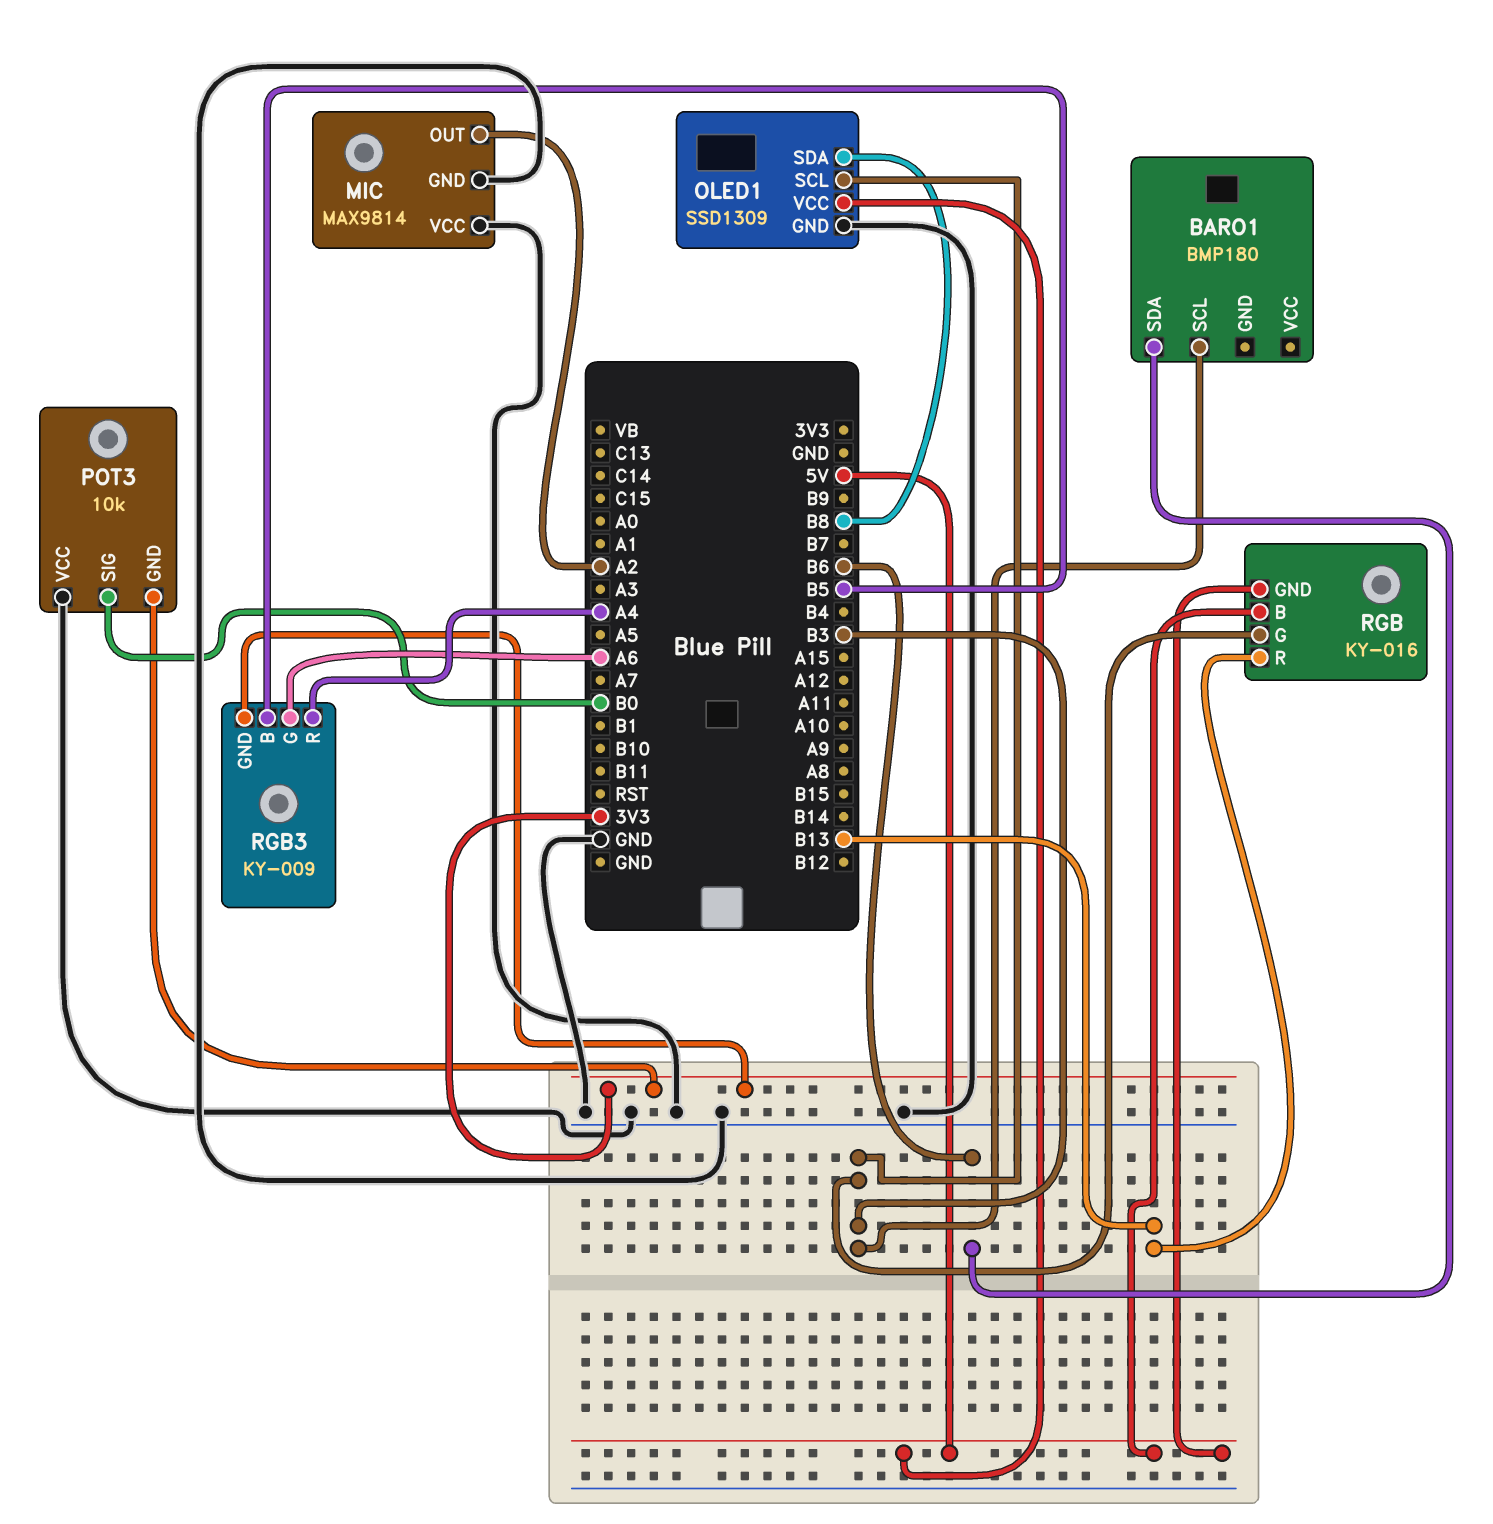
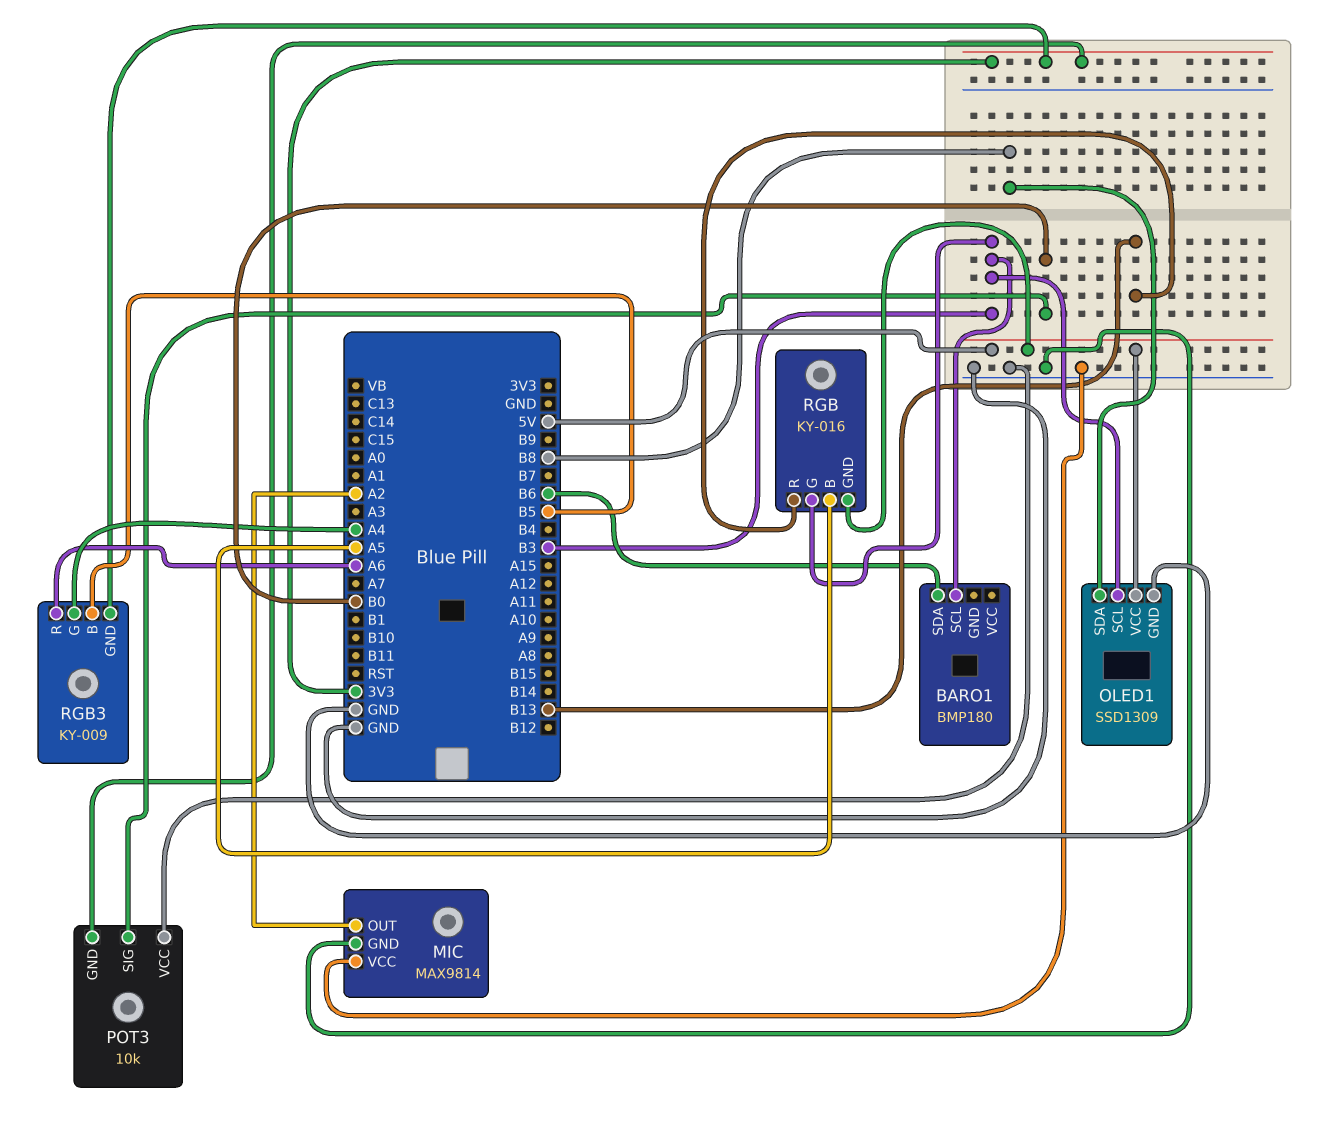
RGB pin B: 5V -> A5
RGB3 pin G: A6 -> A4
RGB3 pin R: A4 -> A6

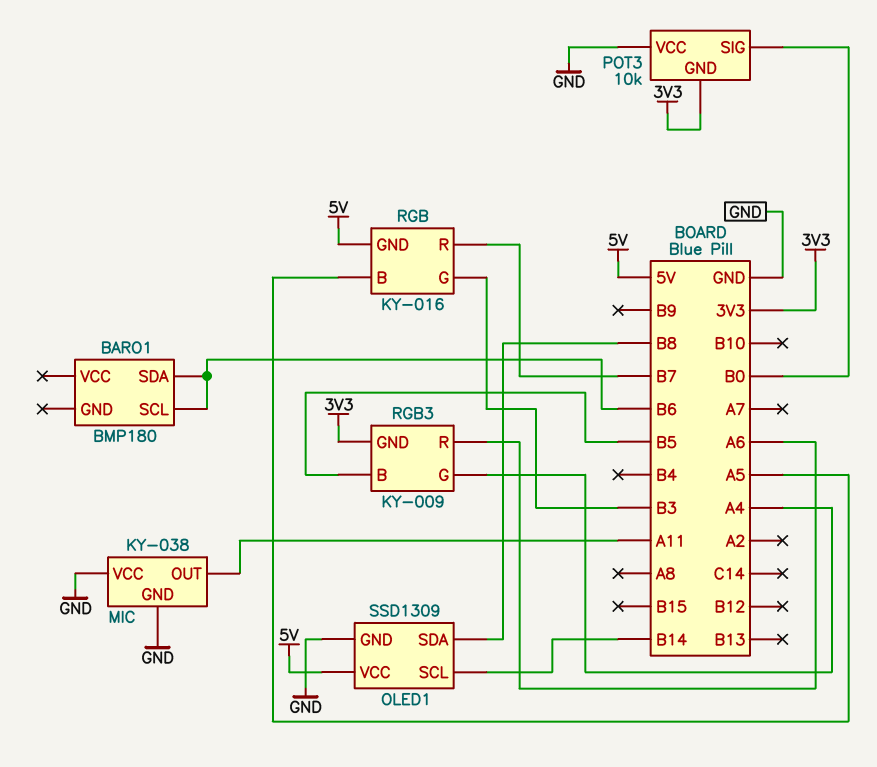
BARO1 pin SCL: B3 -> B6
MIC: MAX9814 -> KY-038
MIC pin OUT: A2 -> A11
OLED1 pin SCL: B3 -> B14
RGB pin R: B13 -> B7

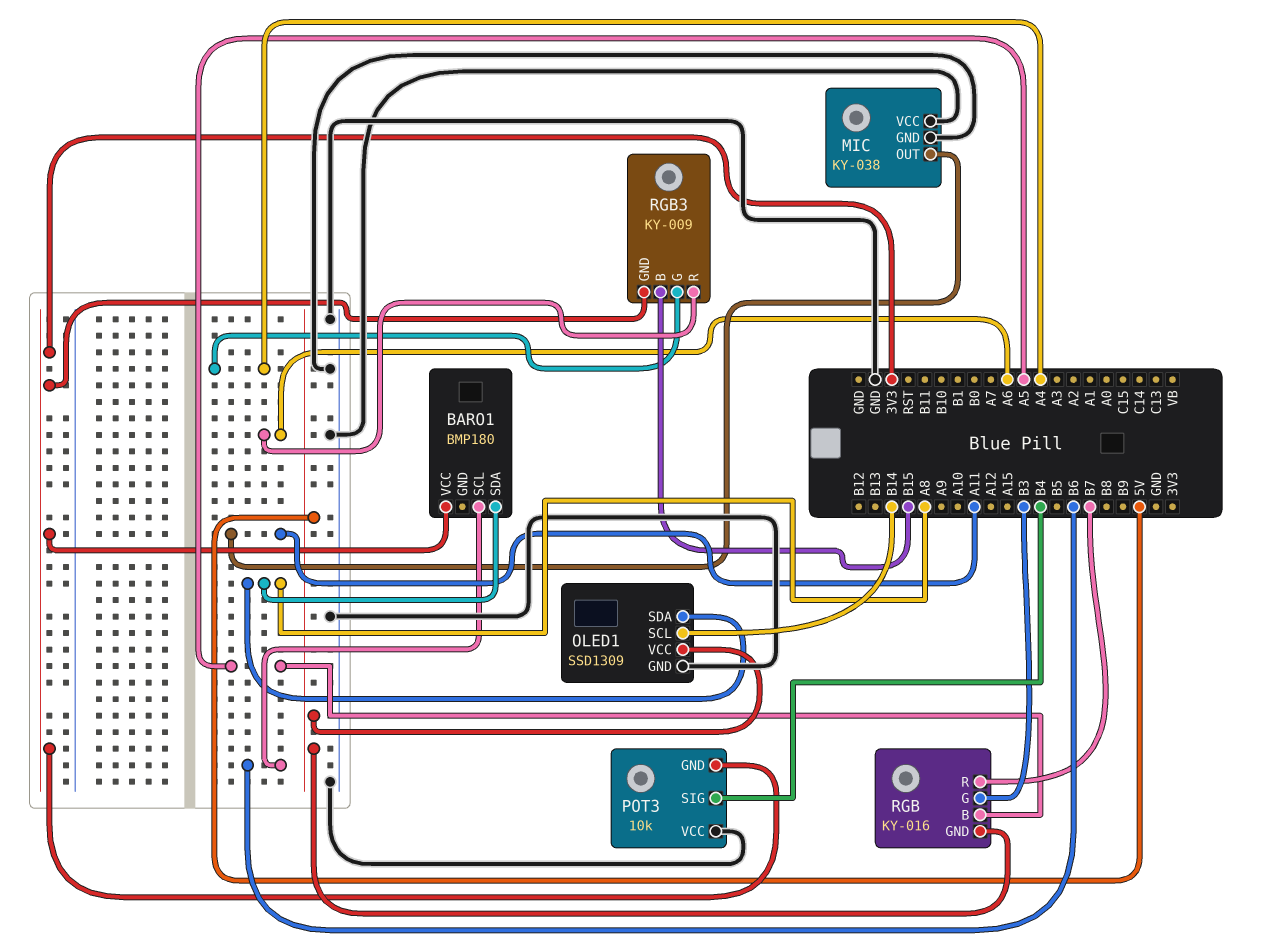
BARO1 pin SDA: B6 -> A8
BARO1 pin VCC: none -> 3V3
OLED1 pin SDA: B8 -> A8
POT3 pin SIG: B0 -> B4
RGB3 pin B: B5 -> B15

